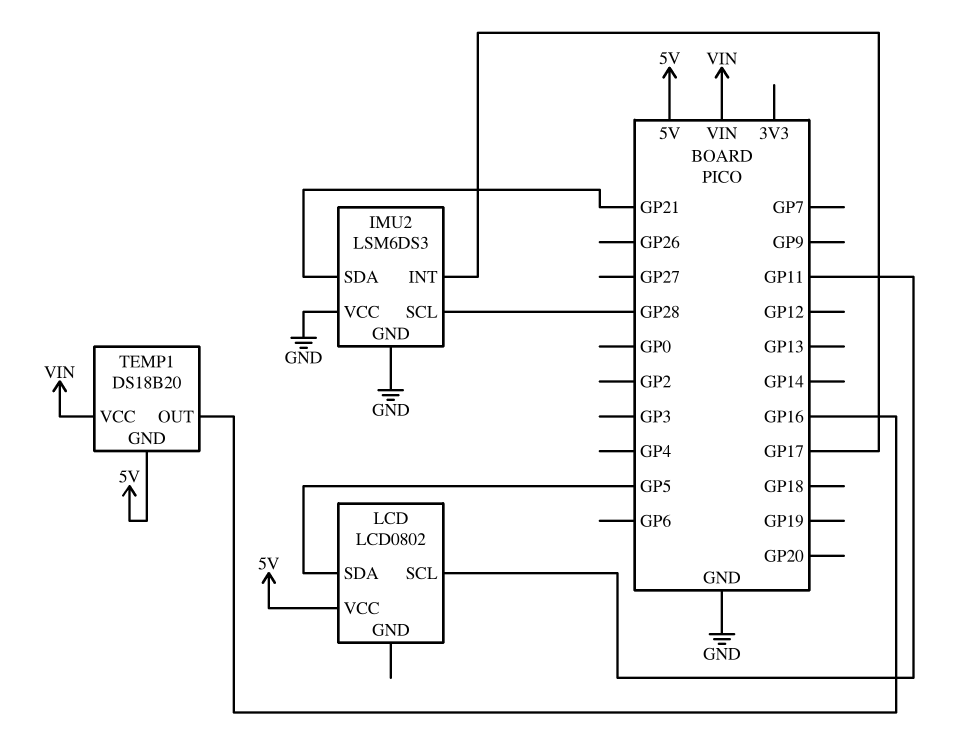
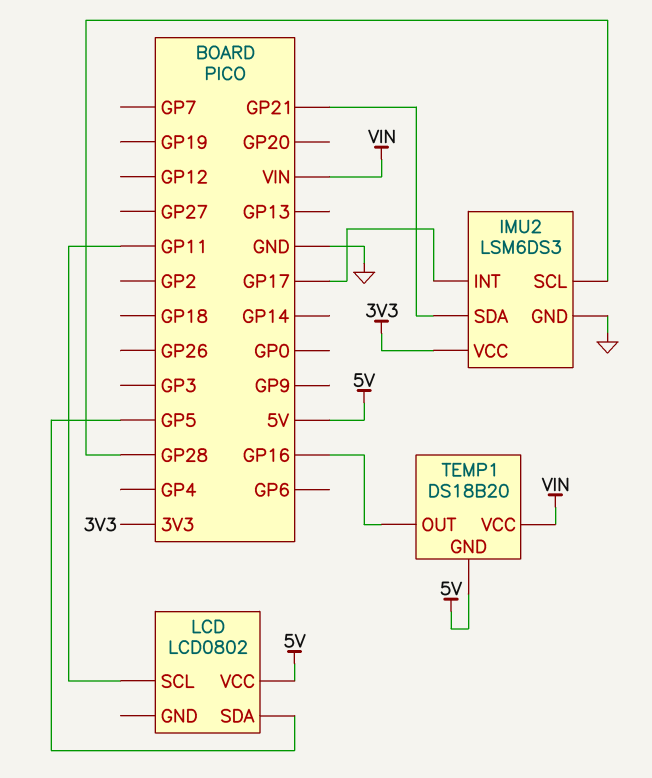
IMU2 pin VCC: GND -> 3V3

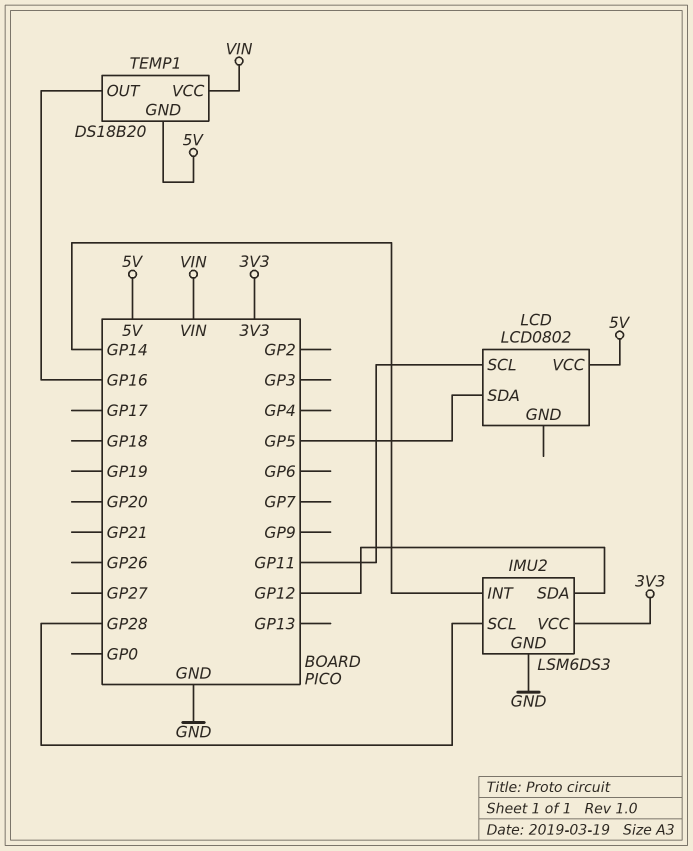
IMU2 pin INT: GP17 -> GP14
IMU2 pin SDA: GP21 -> GP12

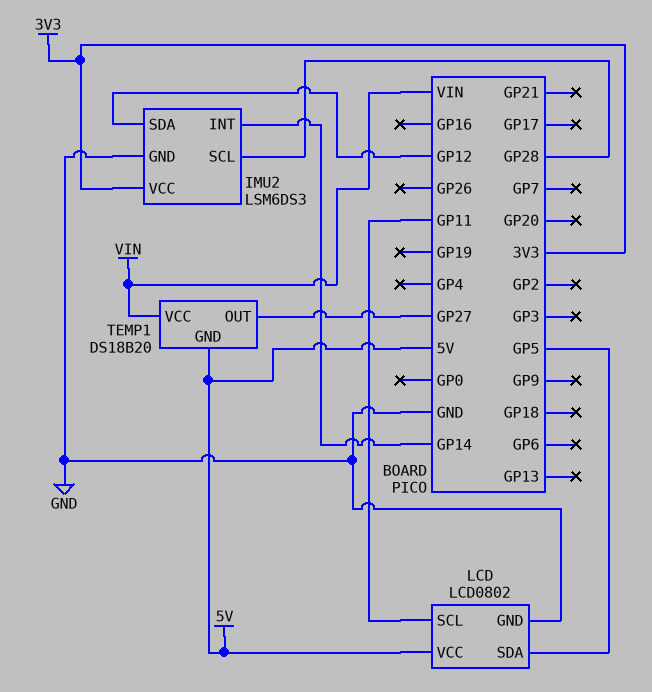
LCD pin GND: none -> GND
TEMP1 pin OUT: GP16 -> GP27

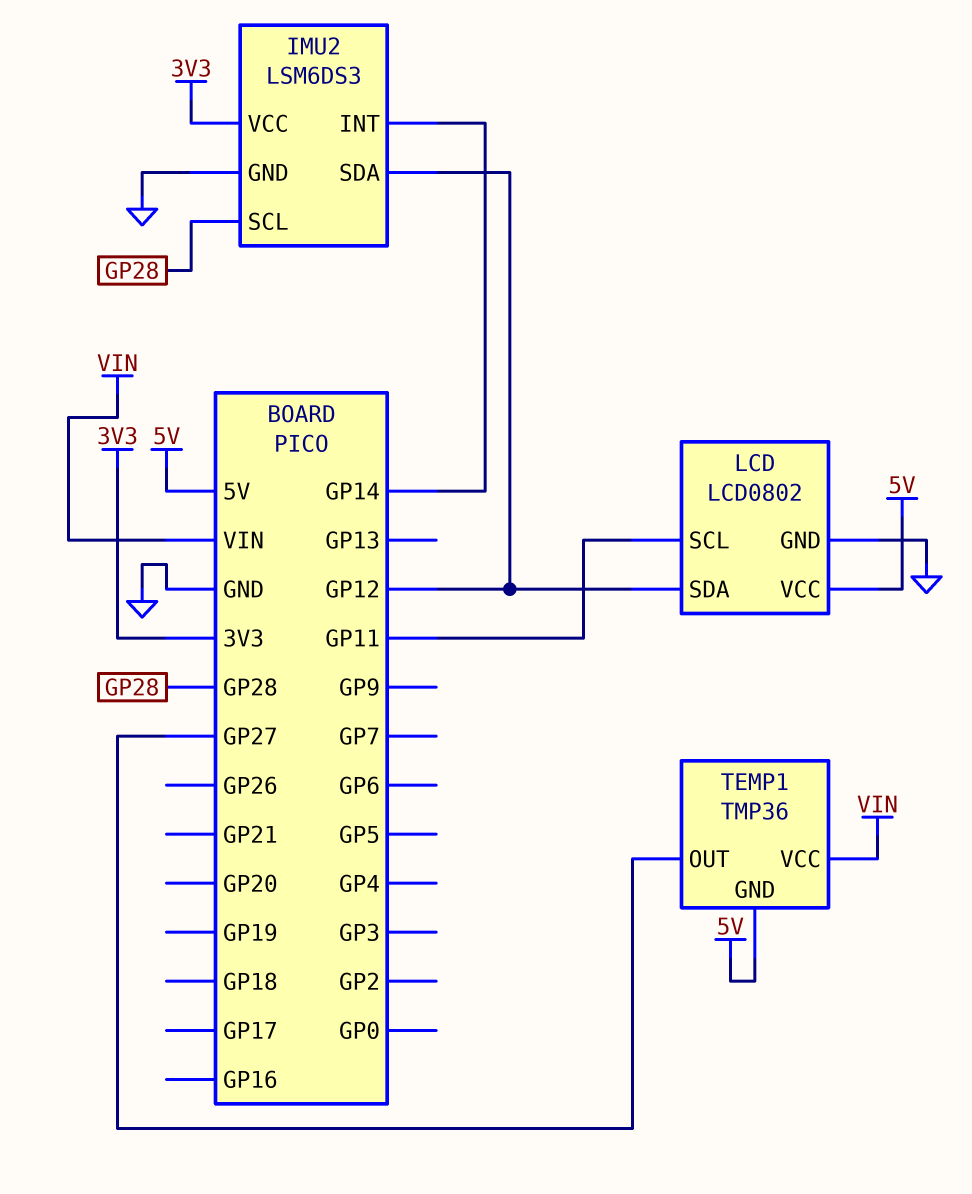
LCD pin SDA: GP5 -> GP12
TEMP1: DS18B20 -> TMP36

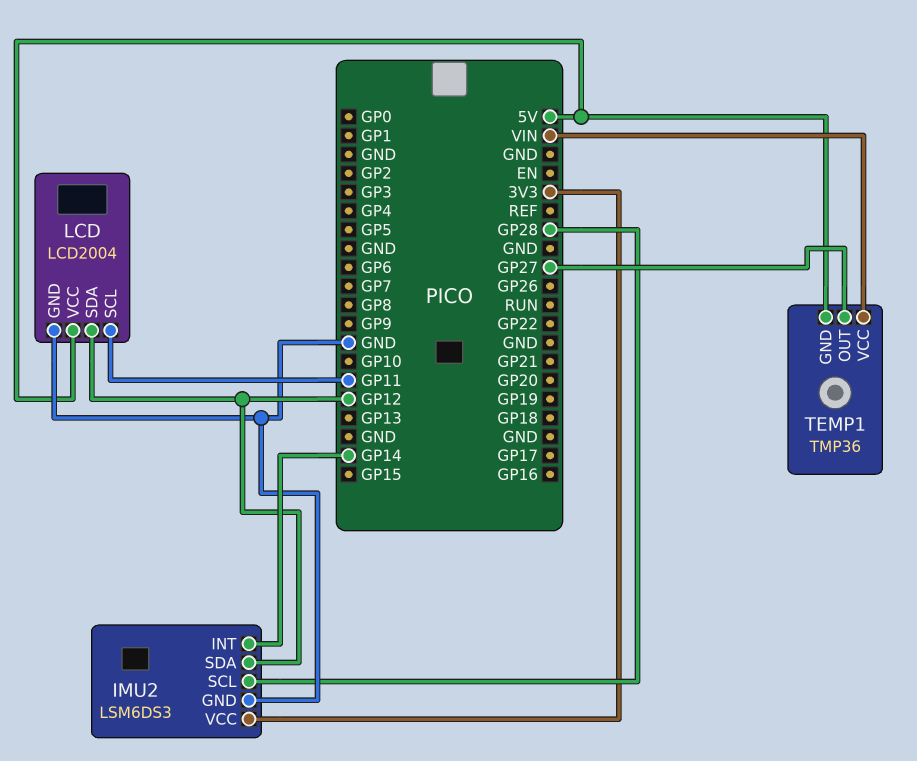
LCD: LCD0802 -> LCD2004

